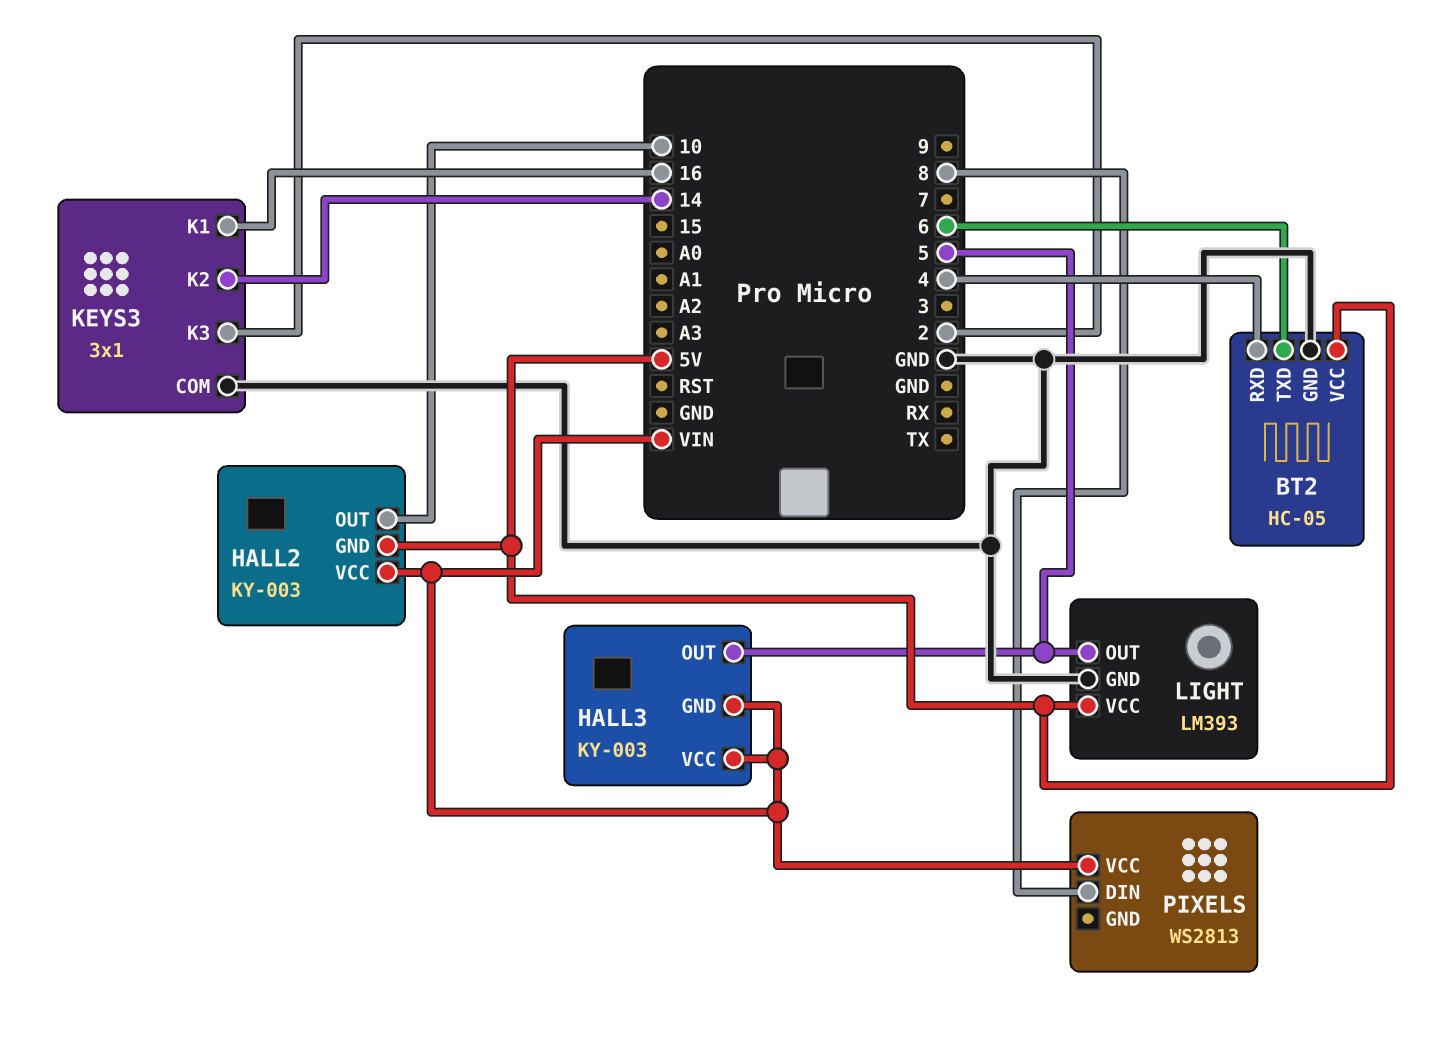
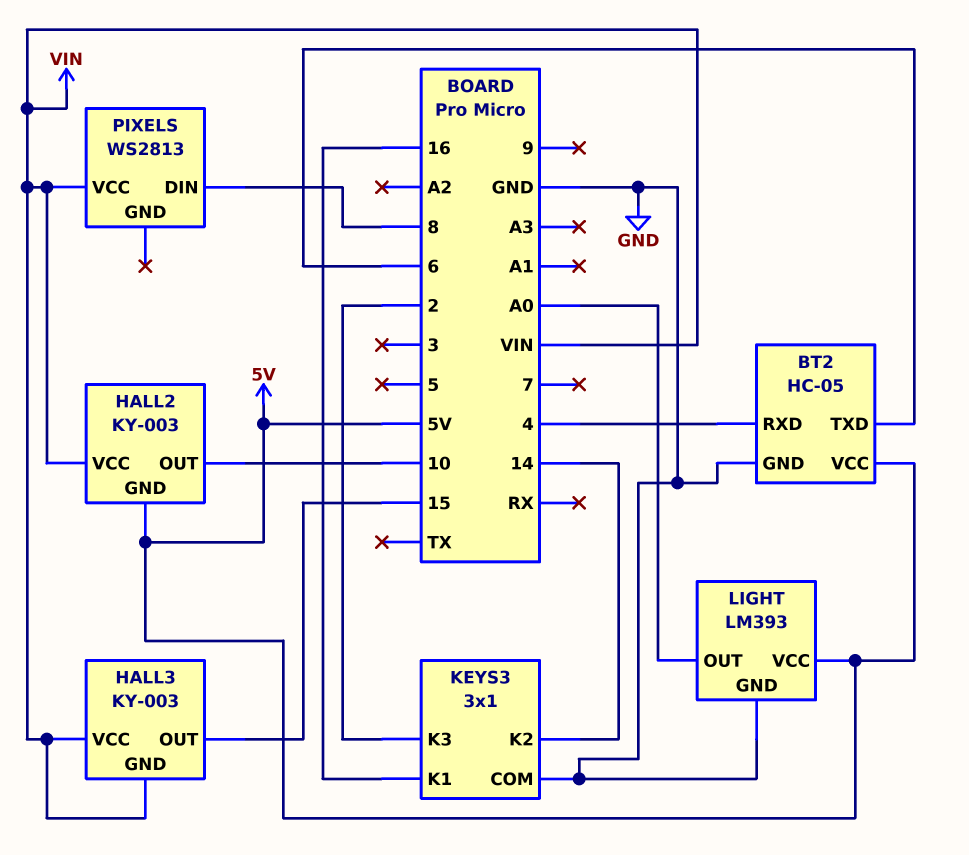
HALL3 pin OUT: 5 -> 15
LIGHT pin OUT: 5 -> A0

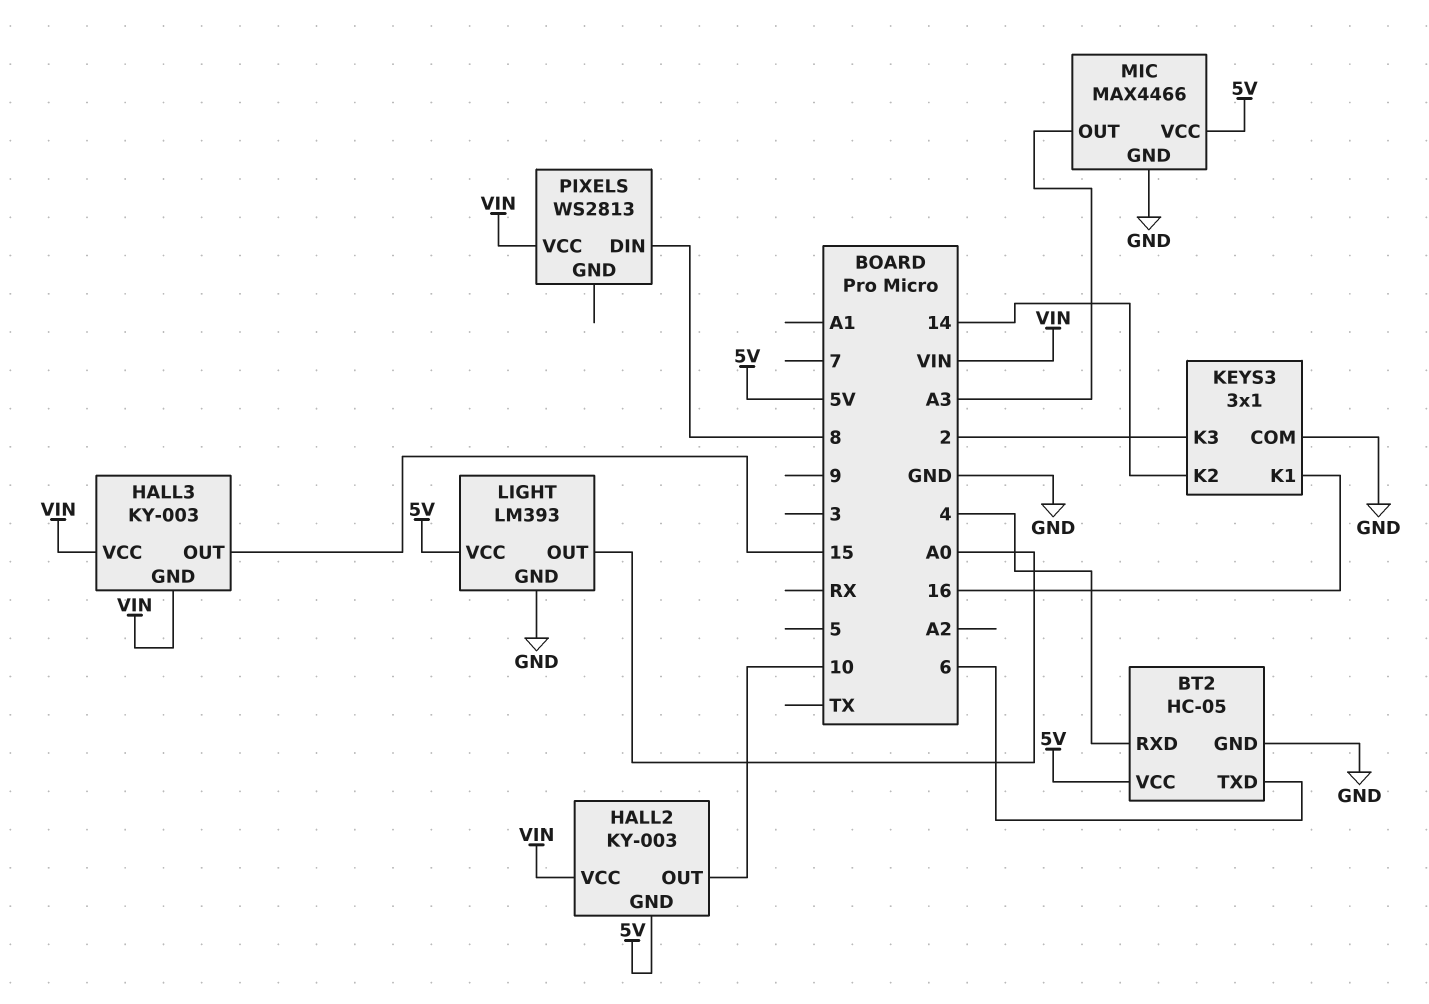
MIC: none -> MAX4466
MIC pin GND: none -> GND
MIC pin OUT: none -> A3
MIC pin VCC: none -> 5V

